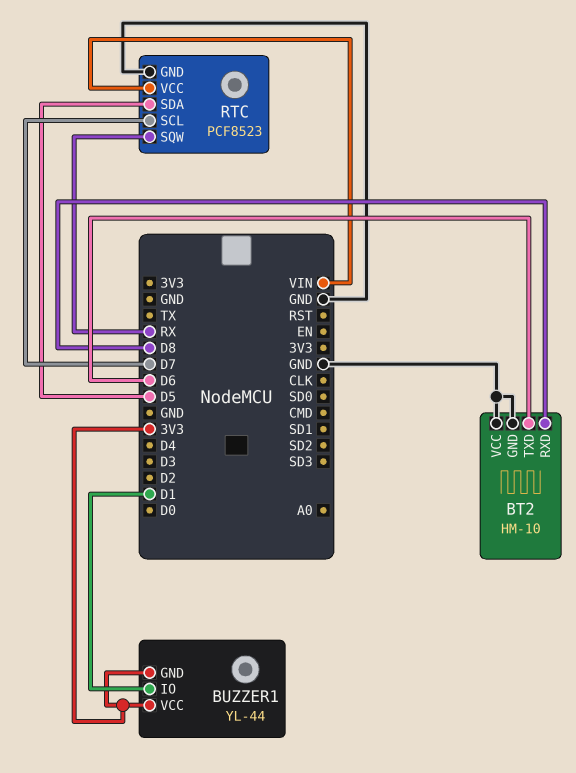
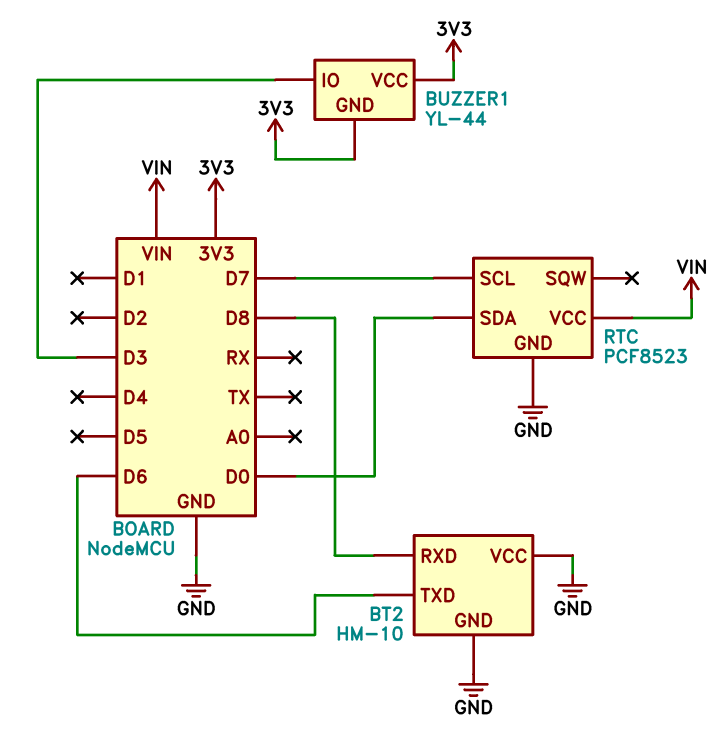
BUZZER1 pin IO: D1 -> D3
RTC pin SDA: D5 -> D0
RTC pin SQW: RX -> none

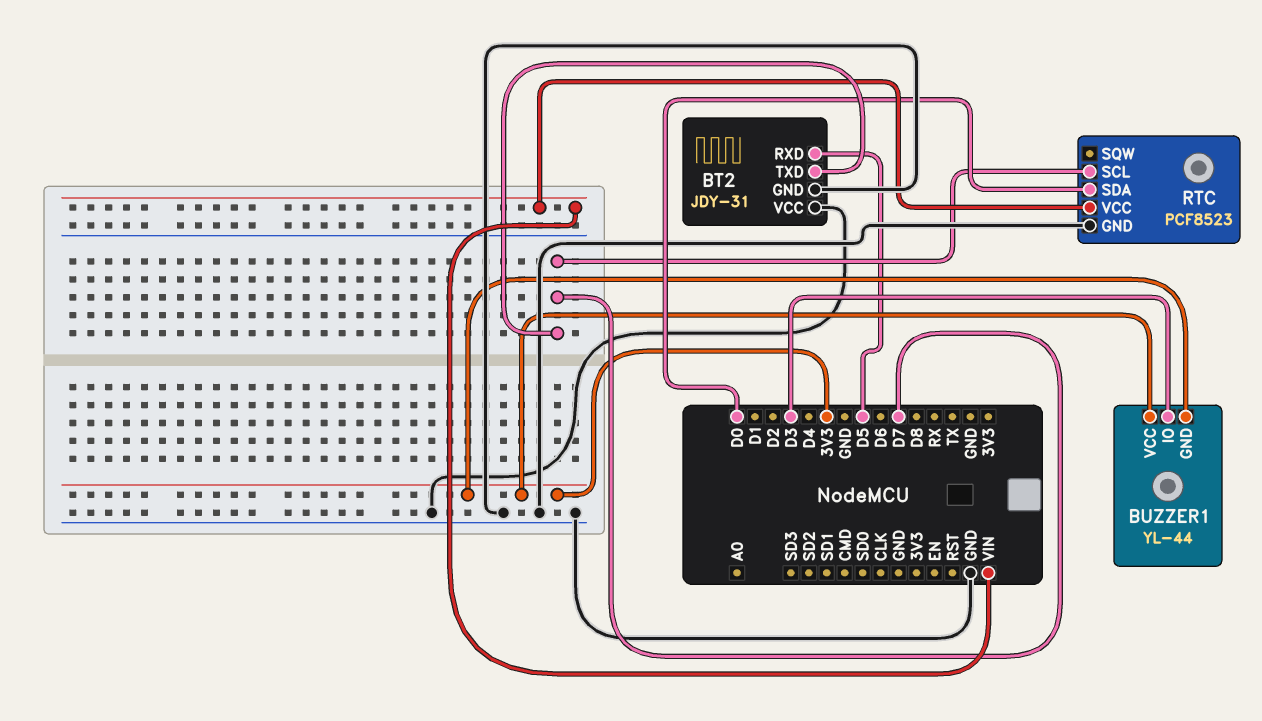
BT2: HM-10 -> JDY-31
BT2 pin RXD: D8 -> D5
BT2 pin TXD: D6 -> D7

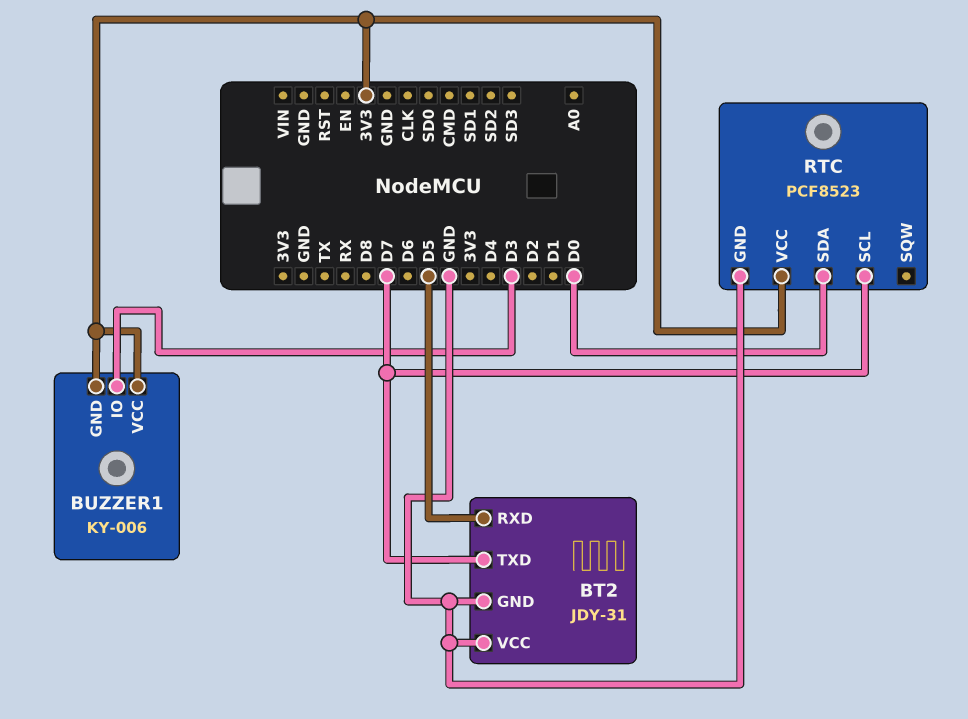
BUZZER1: YL-44 -> KY-006
RTC pin VCC: VIN -> 3V3

